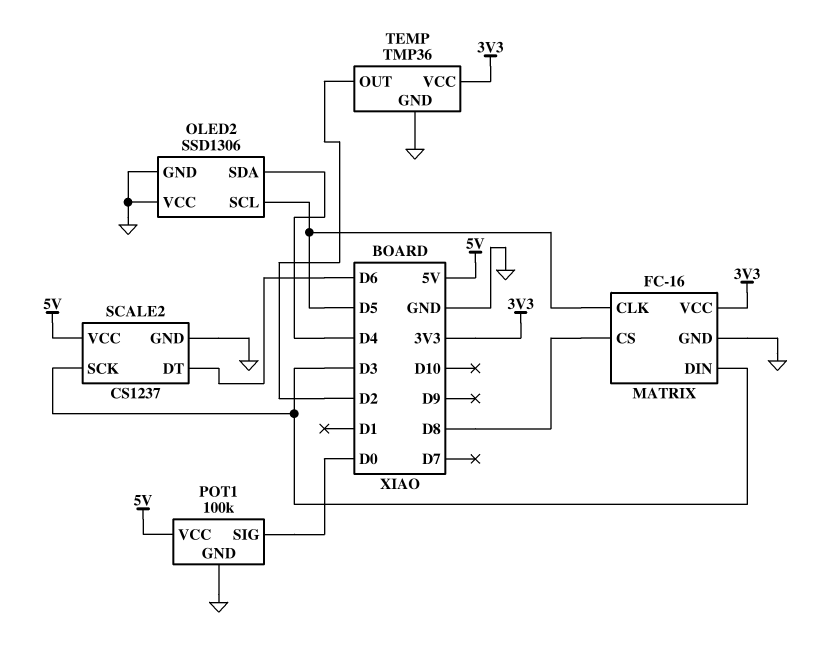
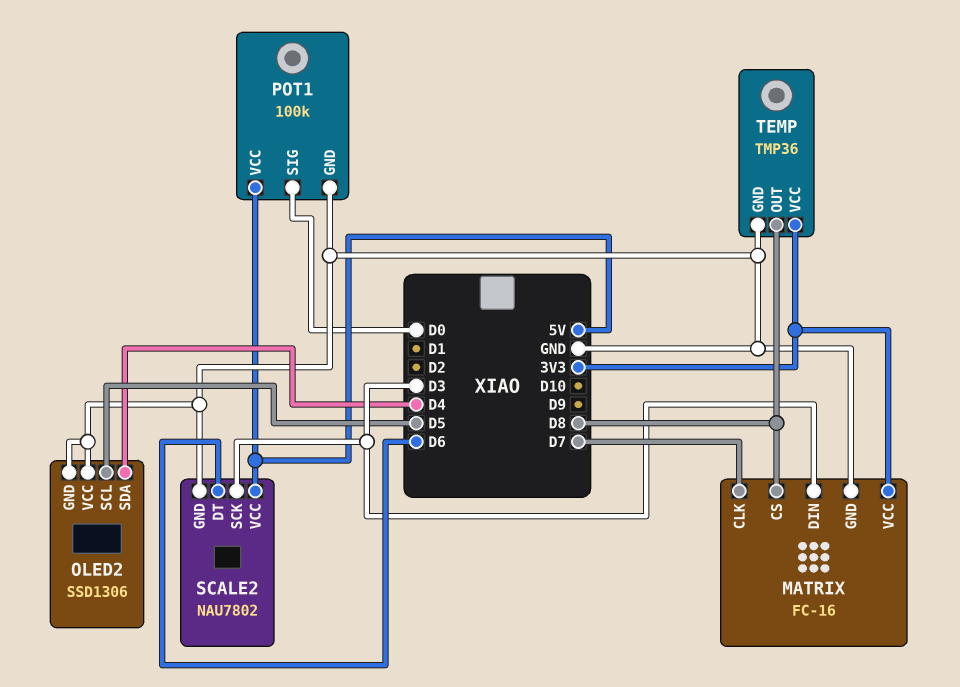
MATRIX pin CLK: D5 -> D7
SCALE2: CS1237 -> NAU7802
TEMP pin OUT: D2 -> D8

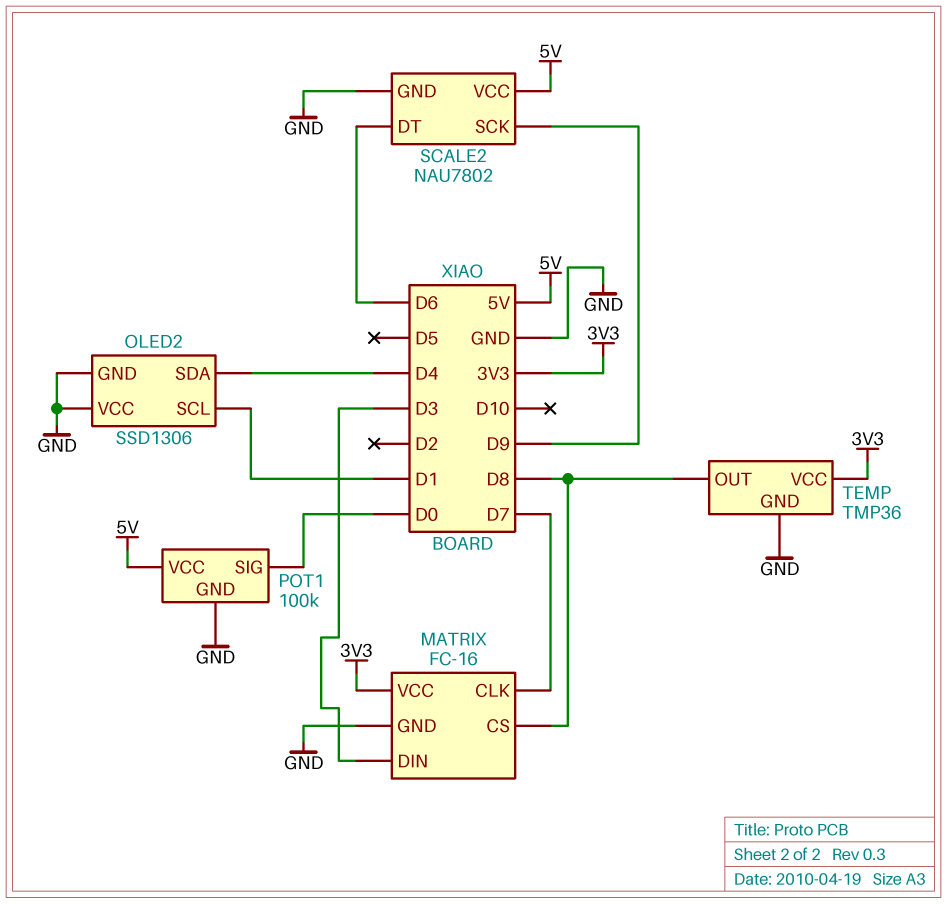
OLED2 pin SCL: D5 -> D1
SCALE2 pin SCK: D3 -> D9

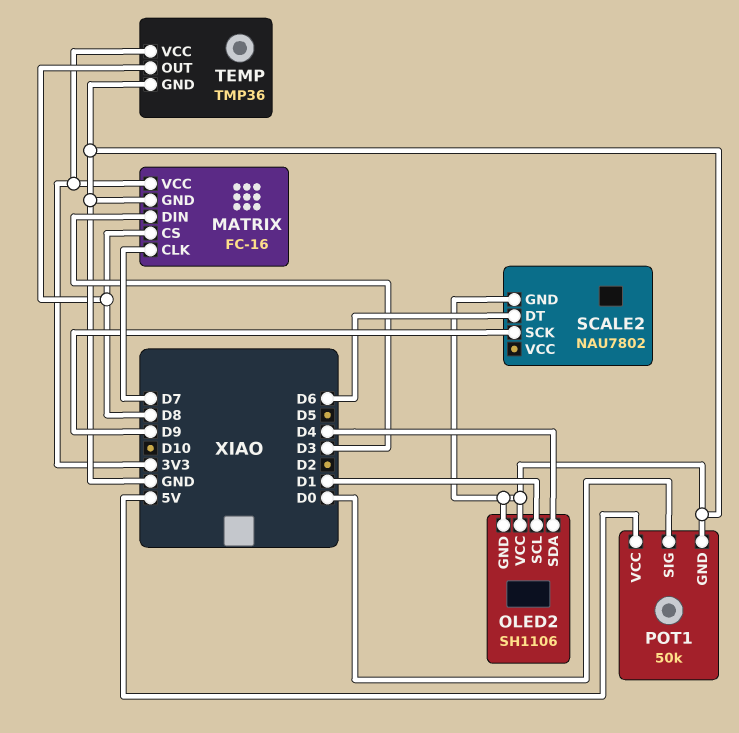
OLED2: SSD1306 -> SH1106
POT1: 100k -> 50k
SCALE2 pin VCC: 5V -> none

